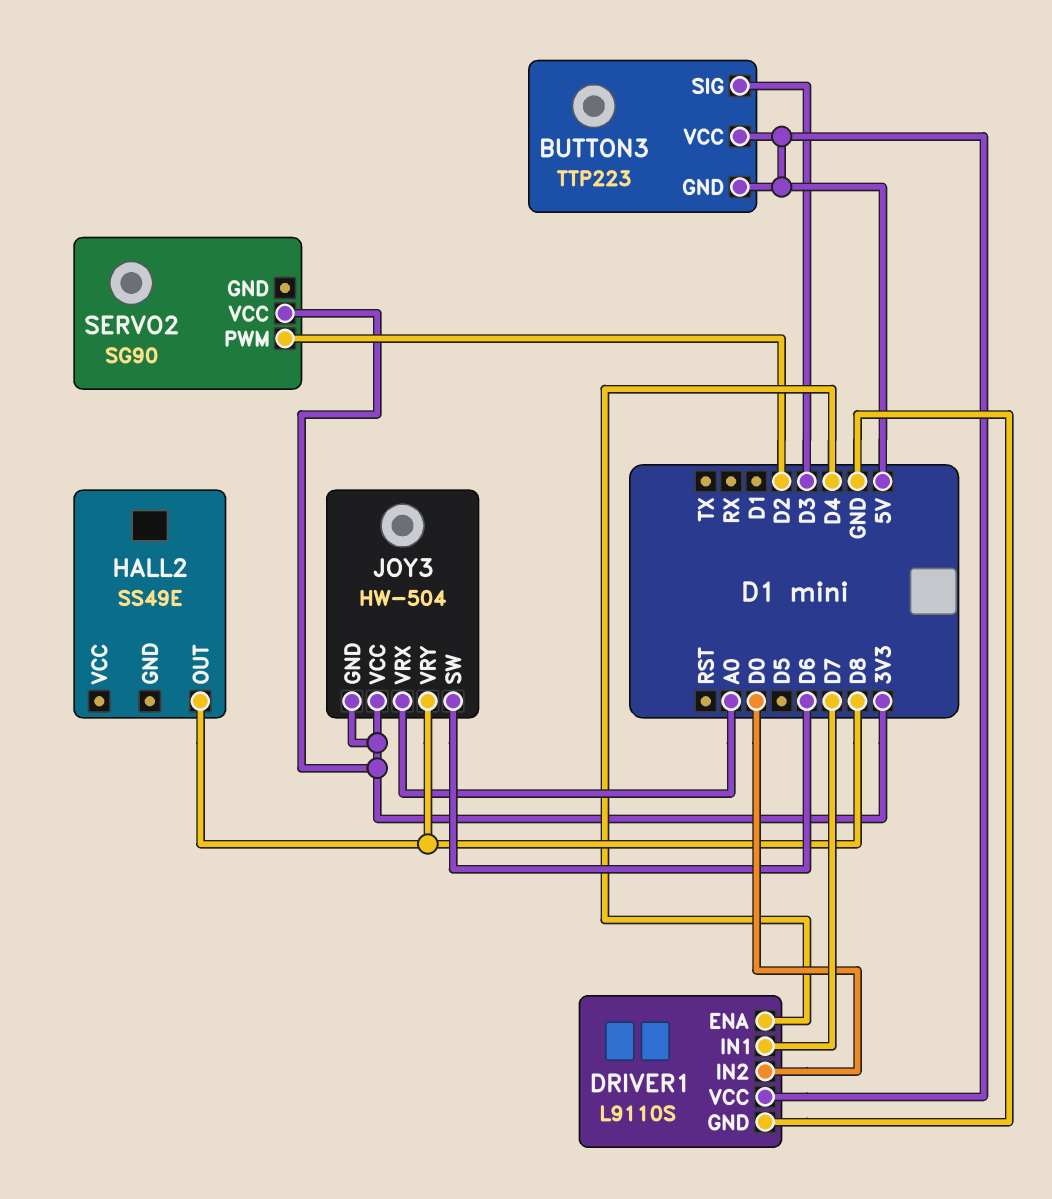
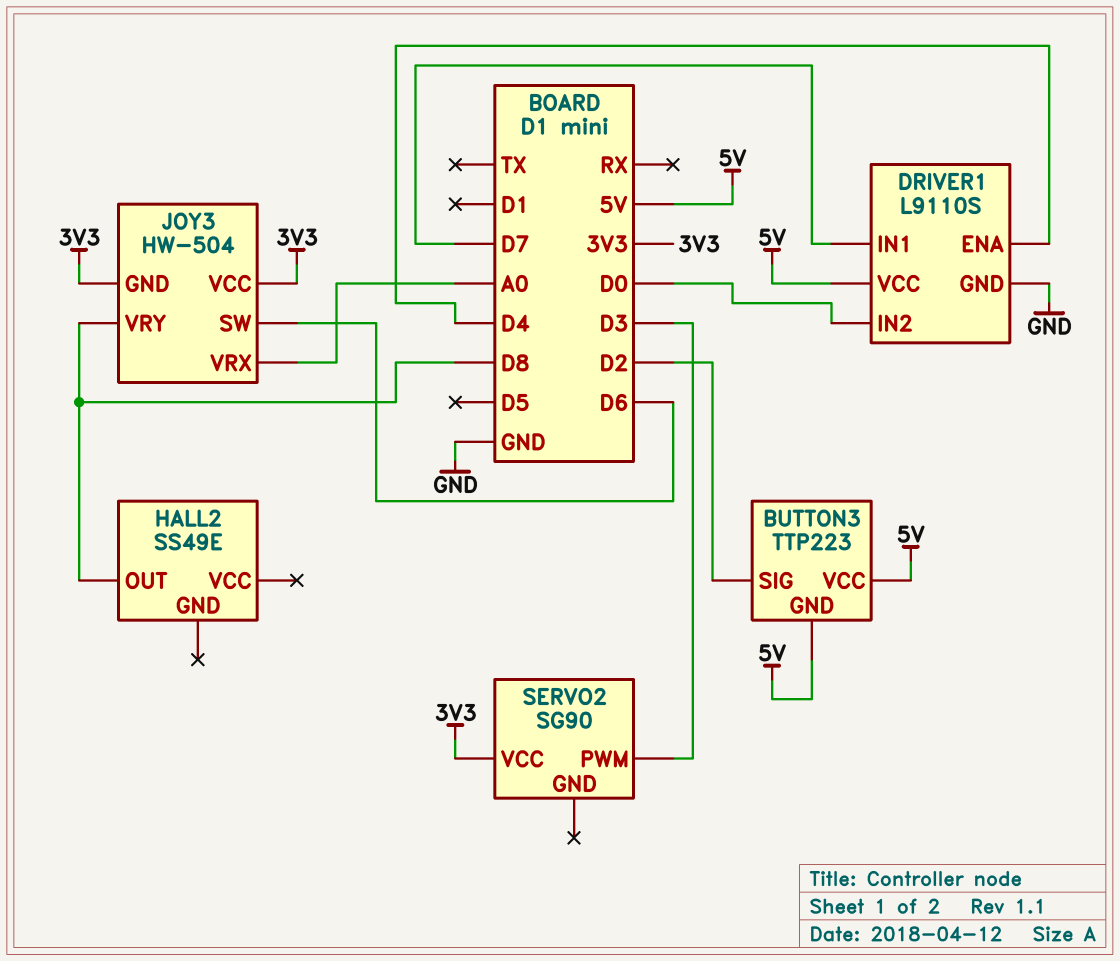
BUTTON3 pin SIG: D3 -> D2
SERVO2 pin PWM: D2 -> D3

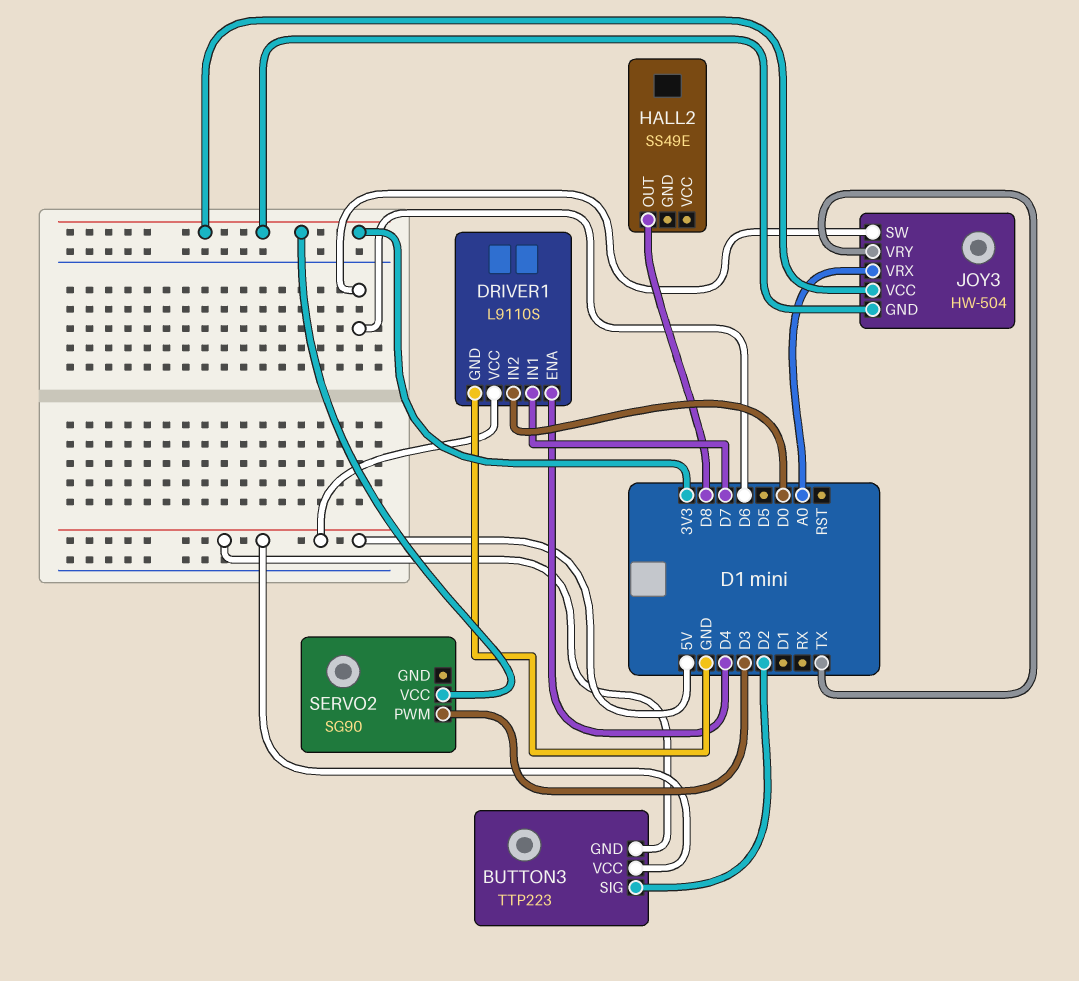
JOY3 pin VRY: D8 -> TX

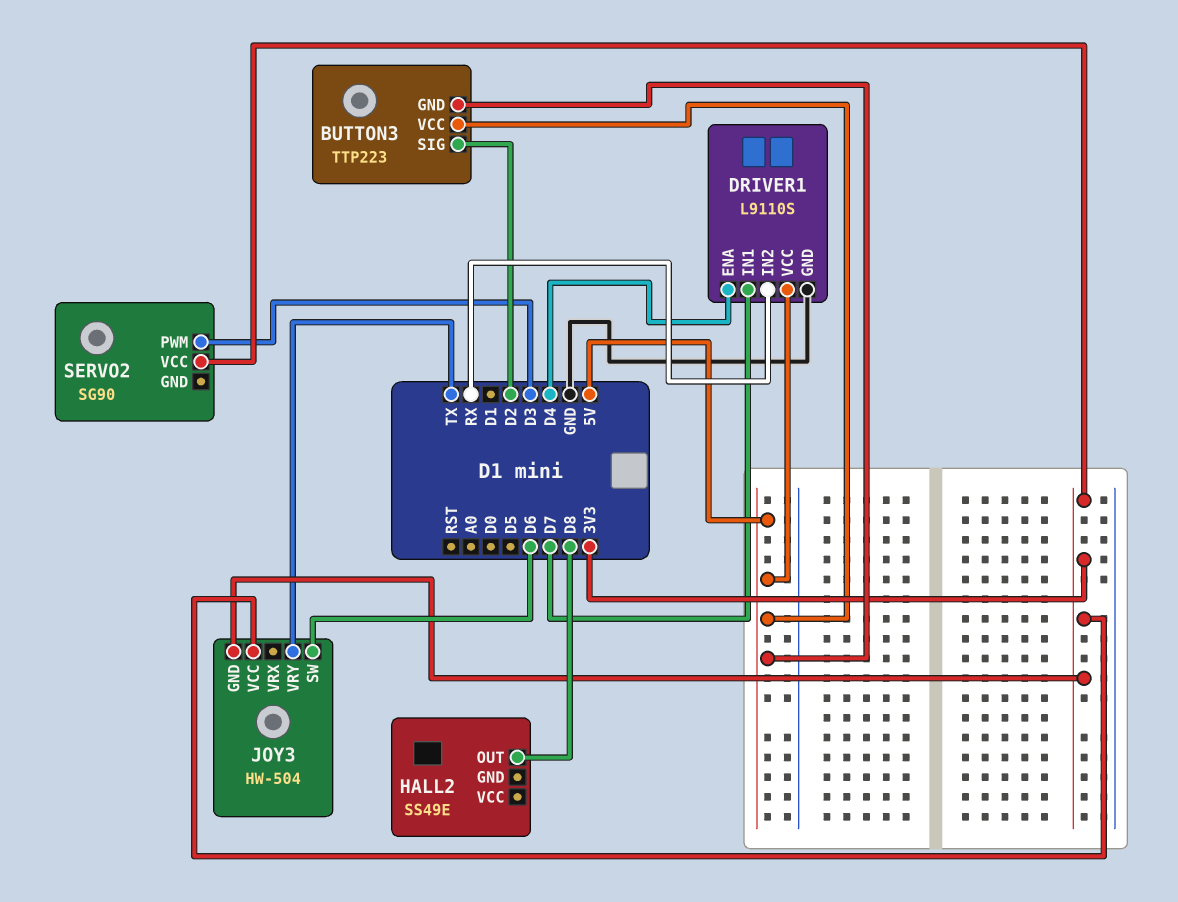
DRIVER1 pin IN2: D0 -> RX
JOY3 pin VRX: A0 -> none

